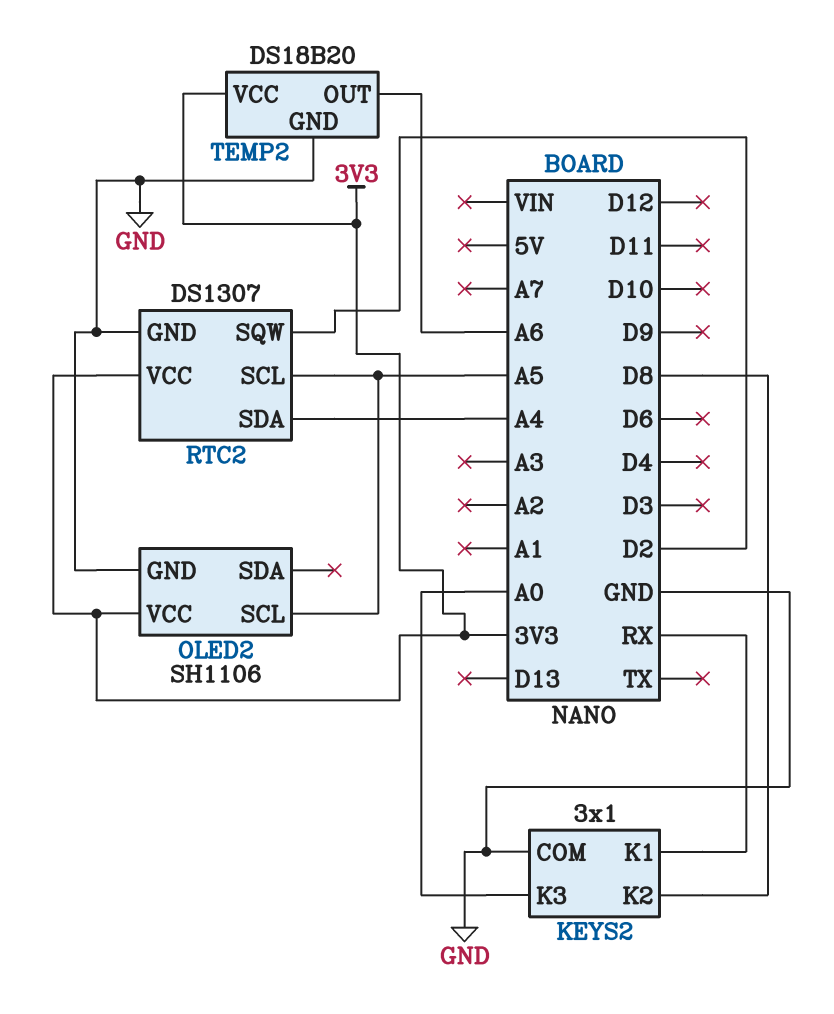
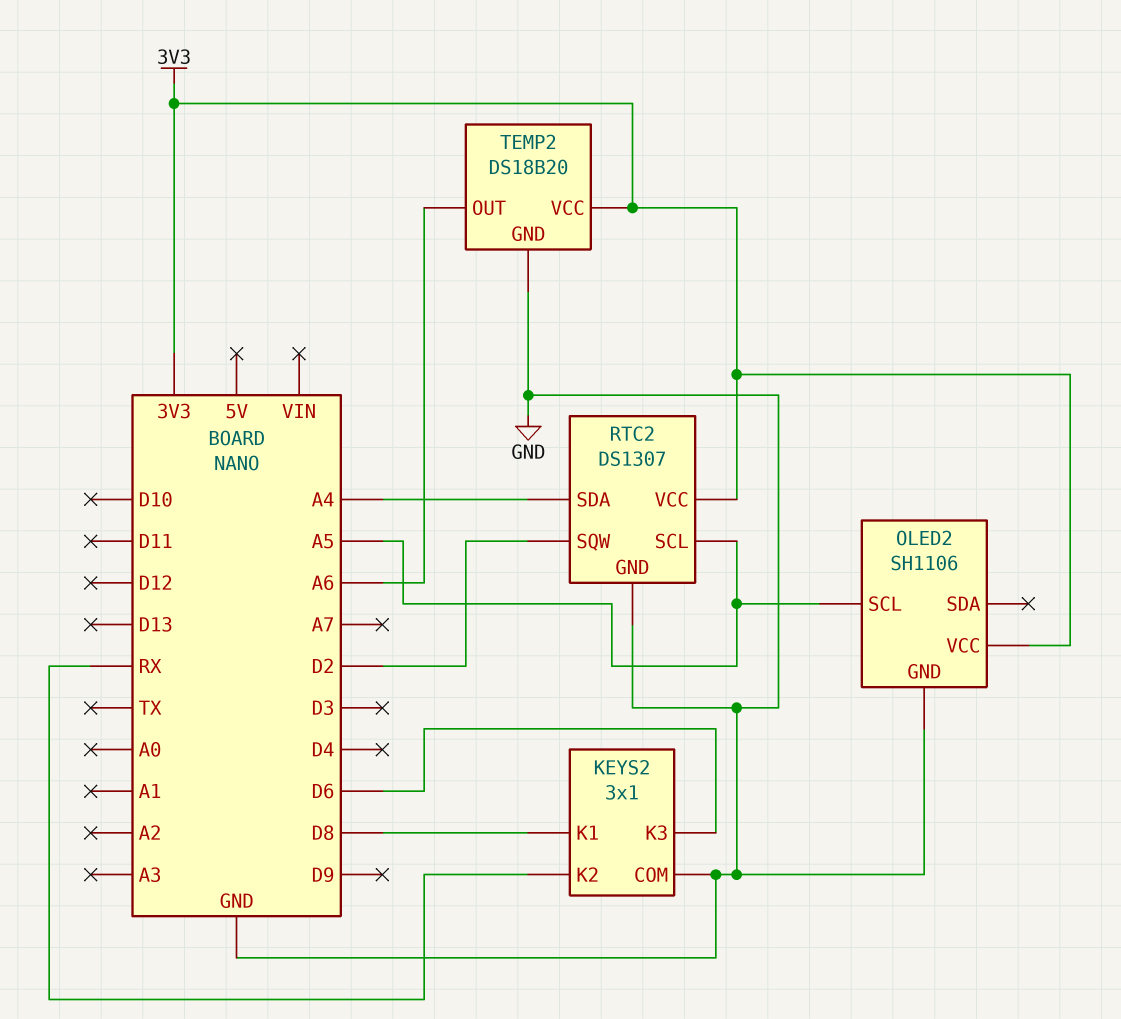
KEYS2 pin K1: RX -> D8
KEYS2 pin K2: D8 -> RX
KEYS2 pin K3: A0 -> D6

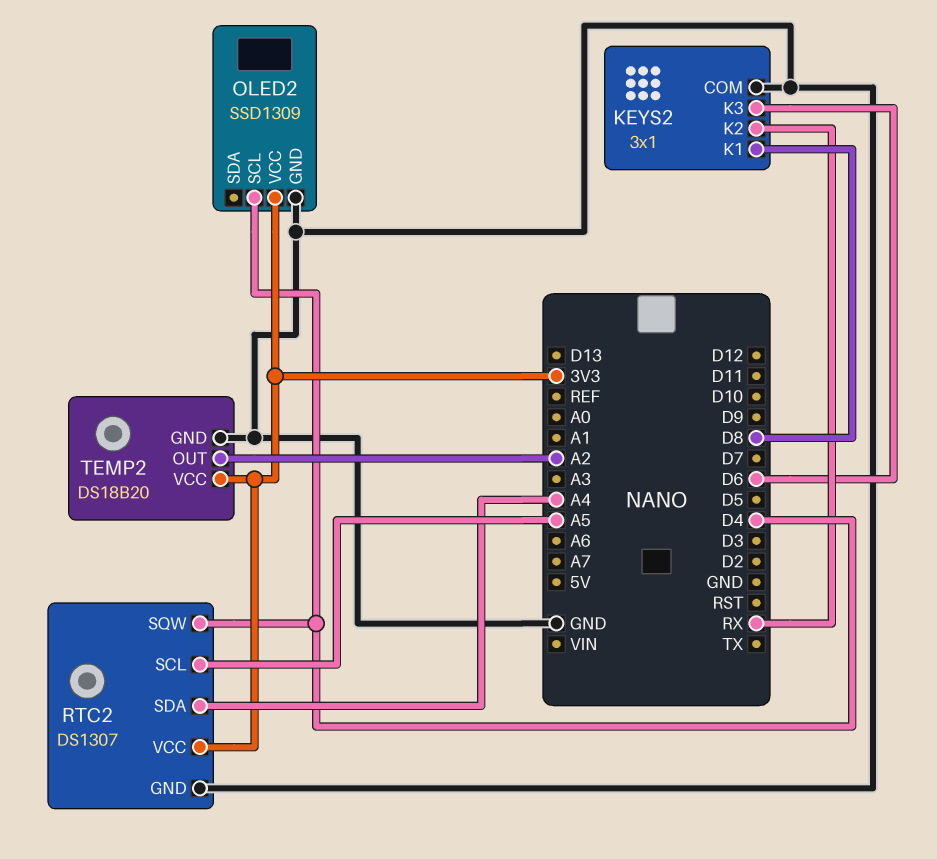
OLED2: SH1106 -> SSD1309
OLED2 pin SCL: A5 -> D4
RTC2 pin SQW: D2 -> D4
TEMP2 pin OUT: A6 -> A2

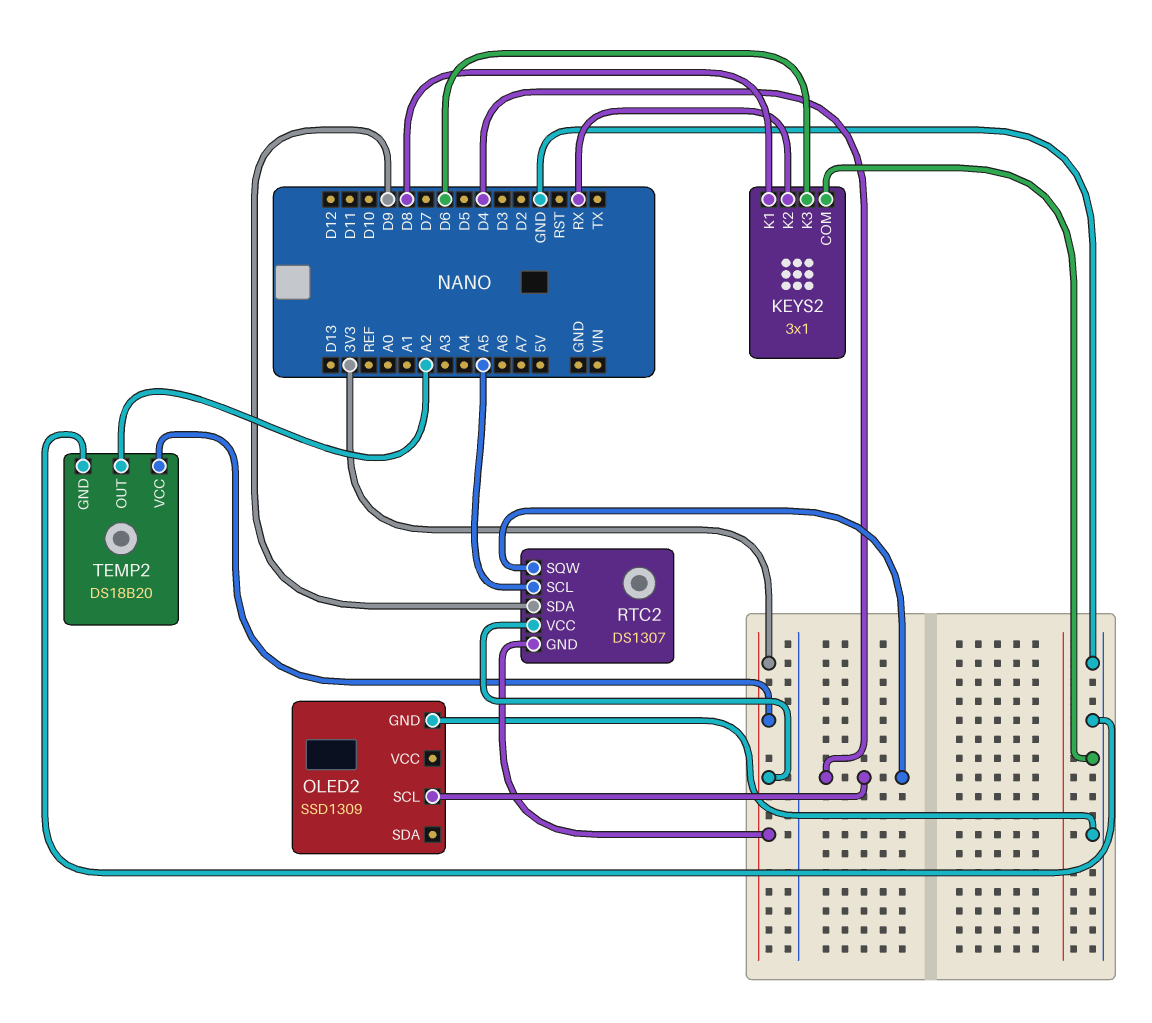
OLED2 pin VCC: 3V3 -> none
RTC2 pin GND: GND -> 3V3
RTC2 pin SDA: A4 -> D9

